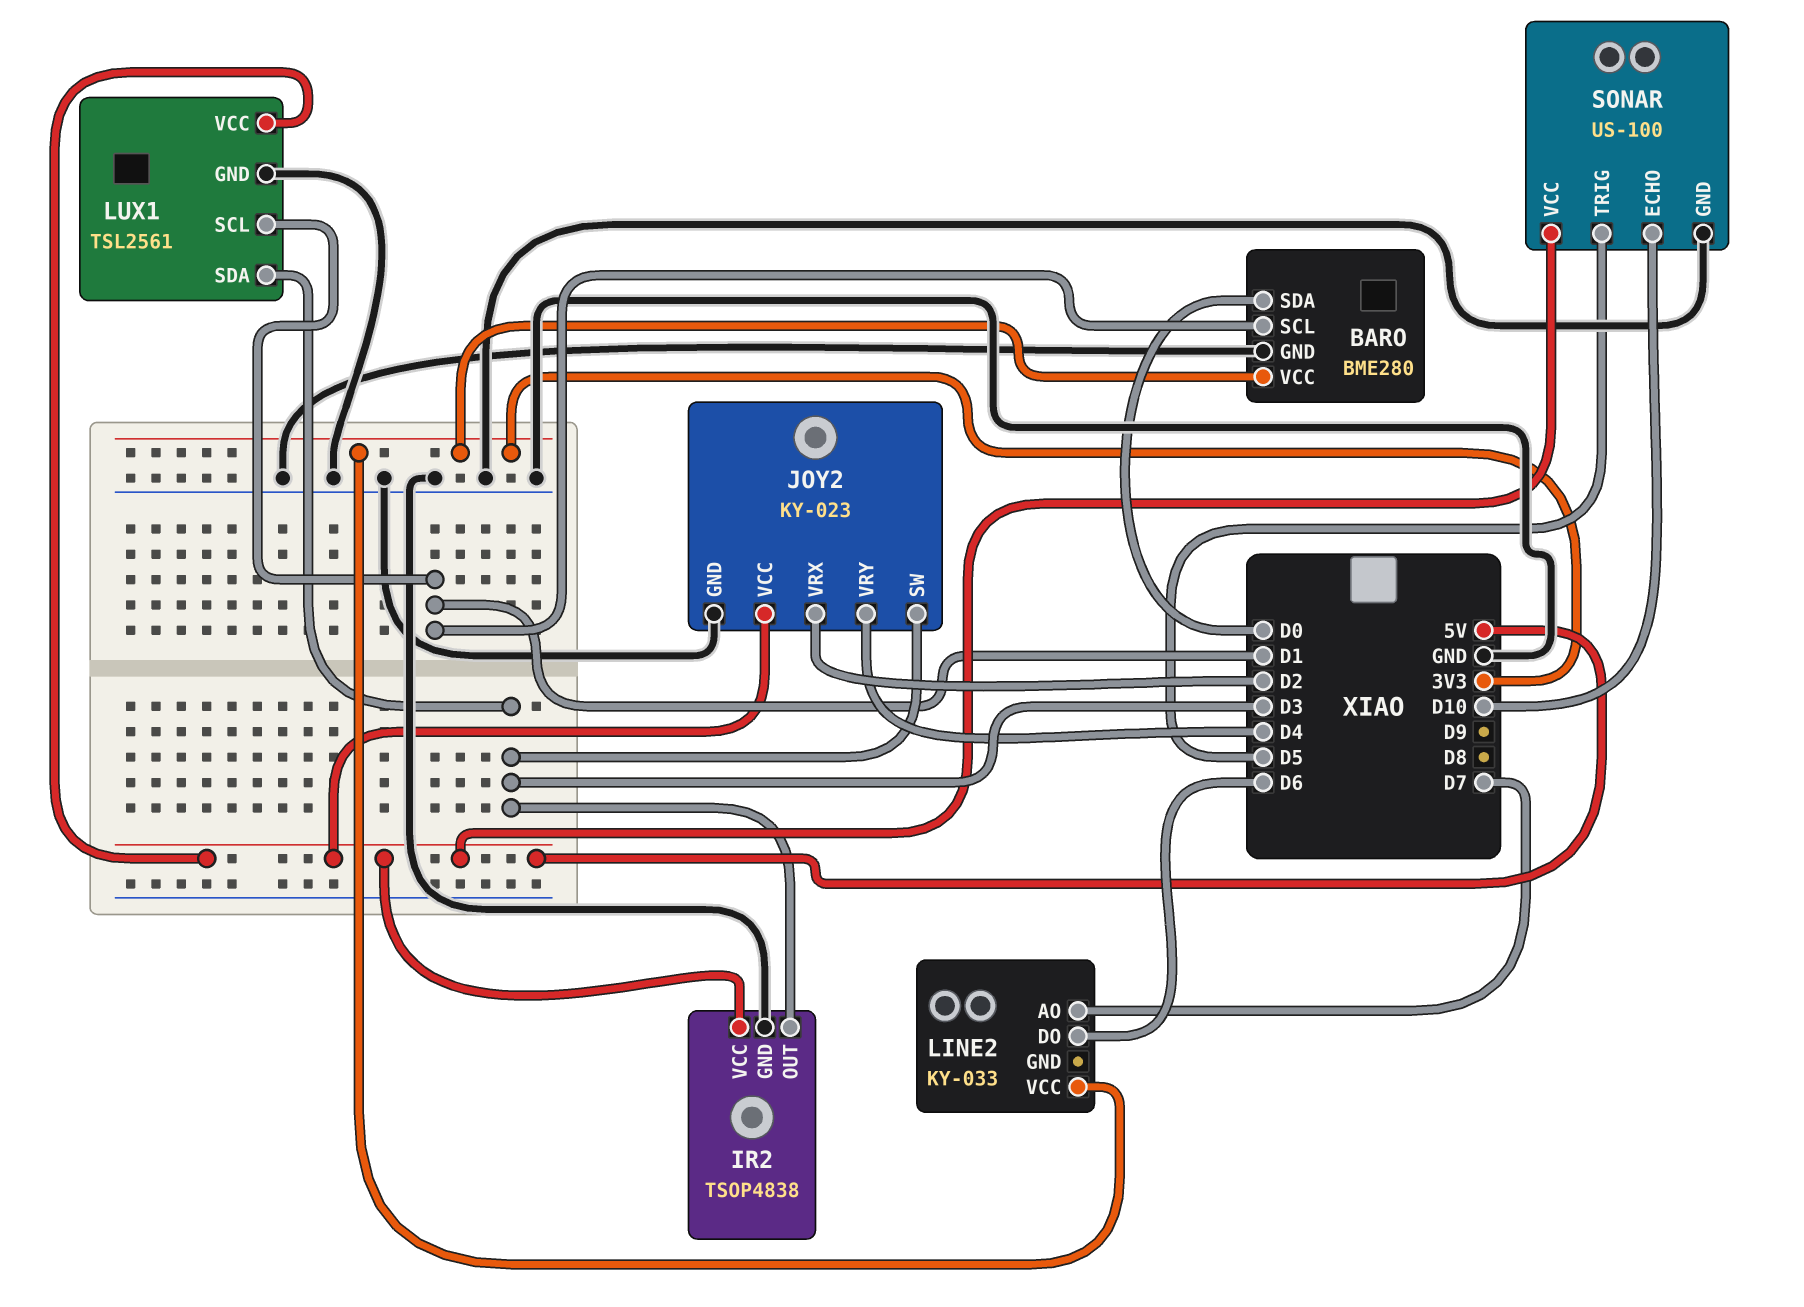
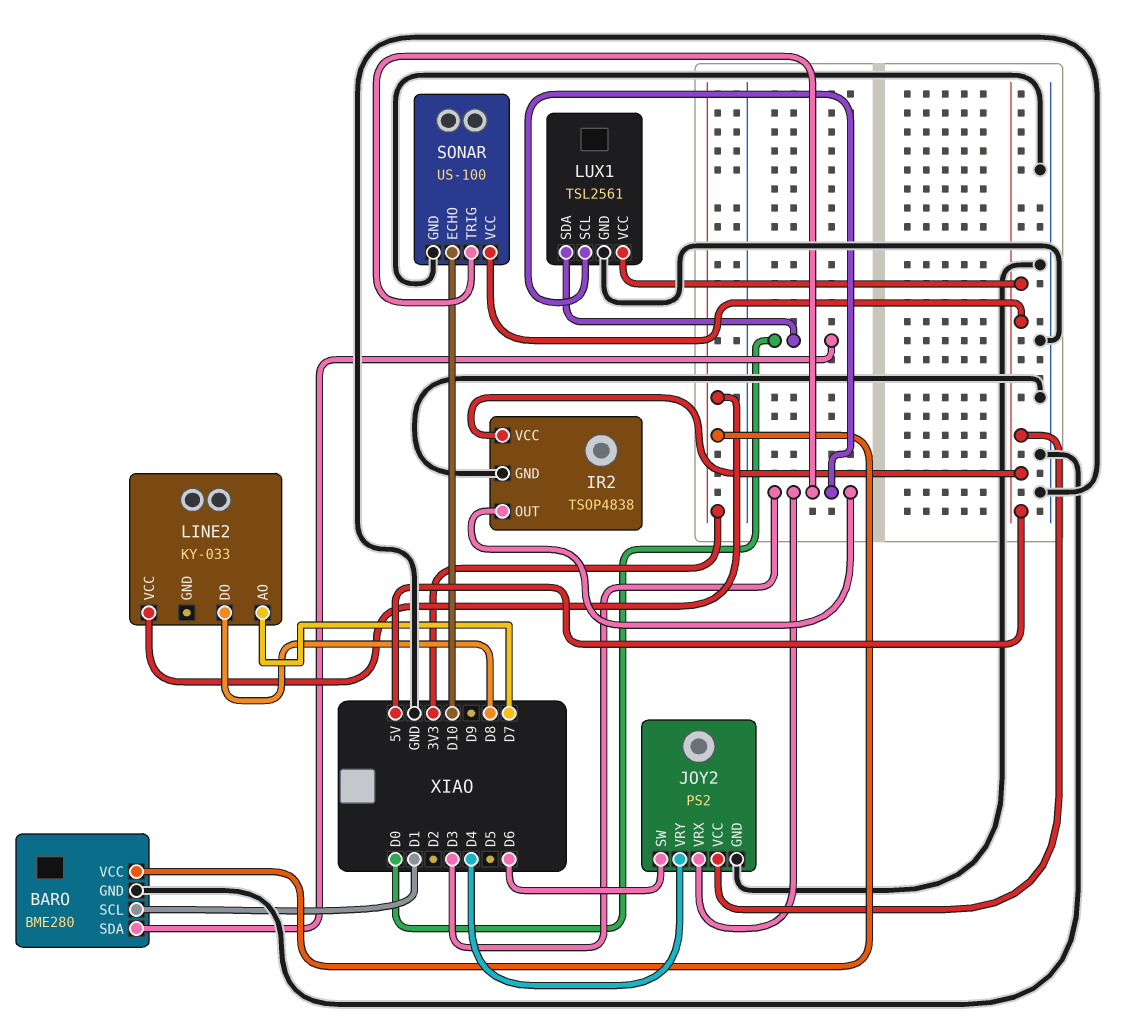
JOY2: KY-023 -> PS2
JOY2 pin SW: D3 -> D6
JOY2 pin VRX: D2 -> D3
LINE2 pin DO: D6 -> D8
LUX1 pin SCL: D1 -> D3
LUX1 pin SDA: D3 -> D0
SONAR pin TRIG: D5 -> D3

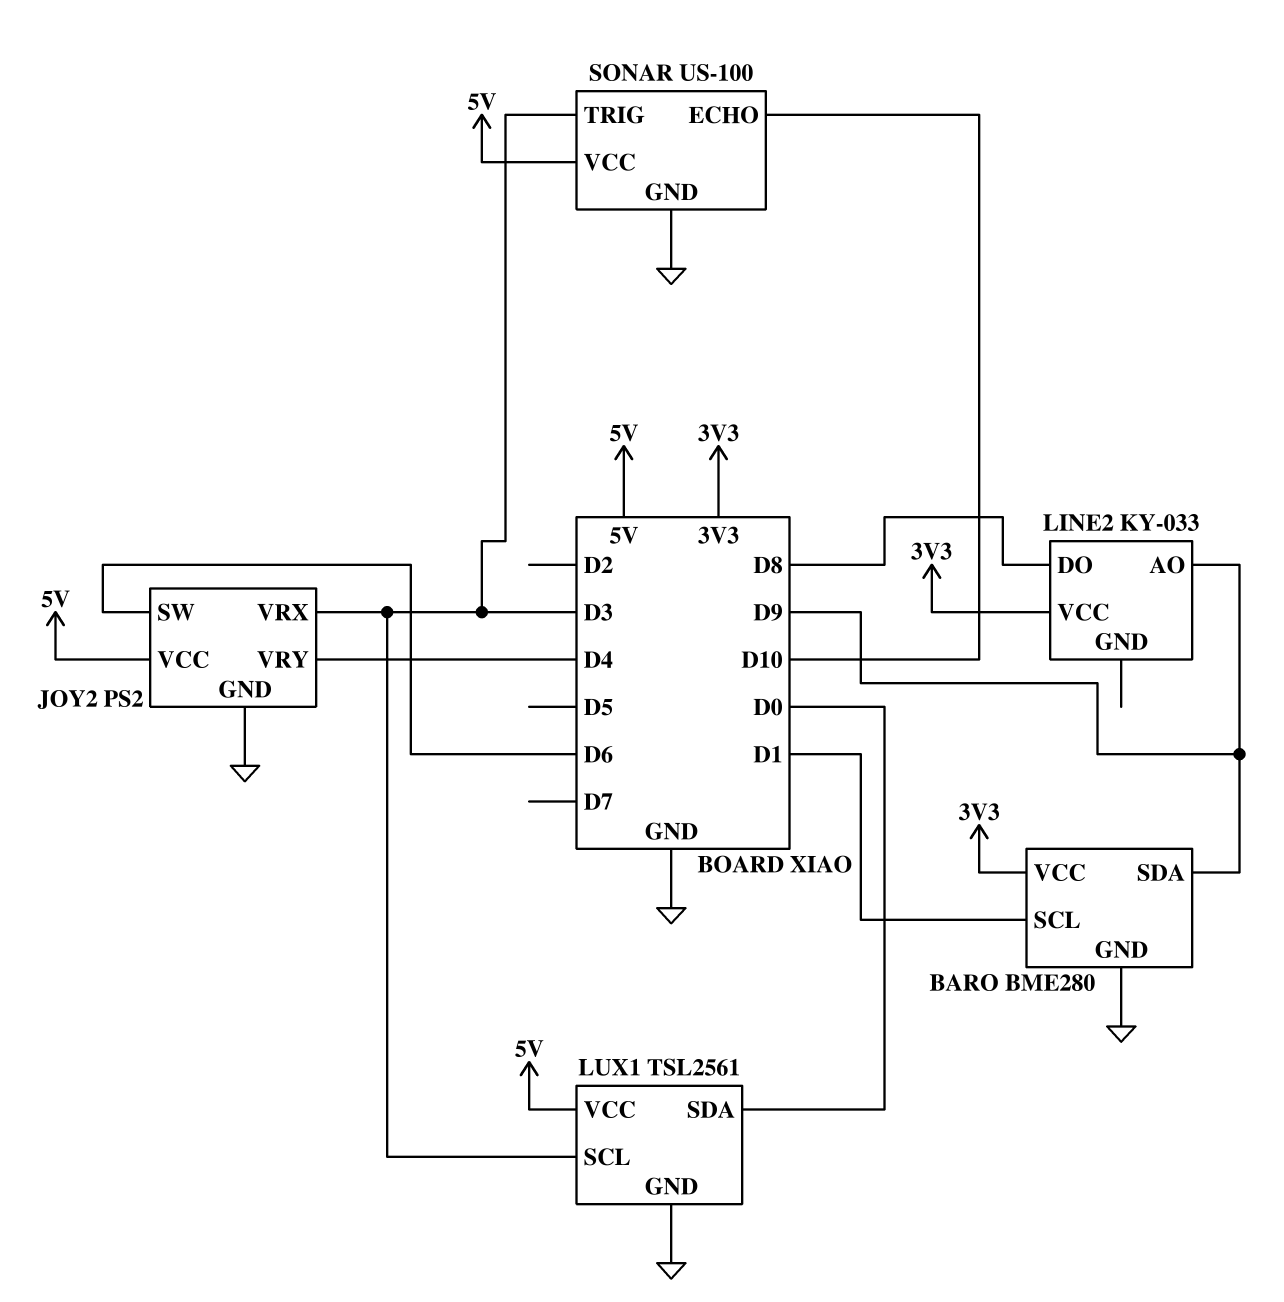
BARO pin SDA: D0 -> D9
IR2: TSOP4838 -> none
IR2 pin GND: GND -> none
IR2 pin OUT: D3 -> none
IR2 pin VCC: 5V -> none
LINE2 pin AO: D7 -> D9

